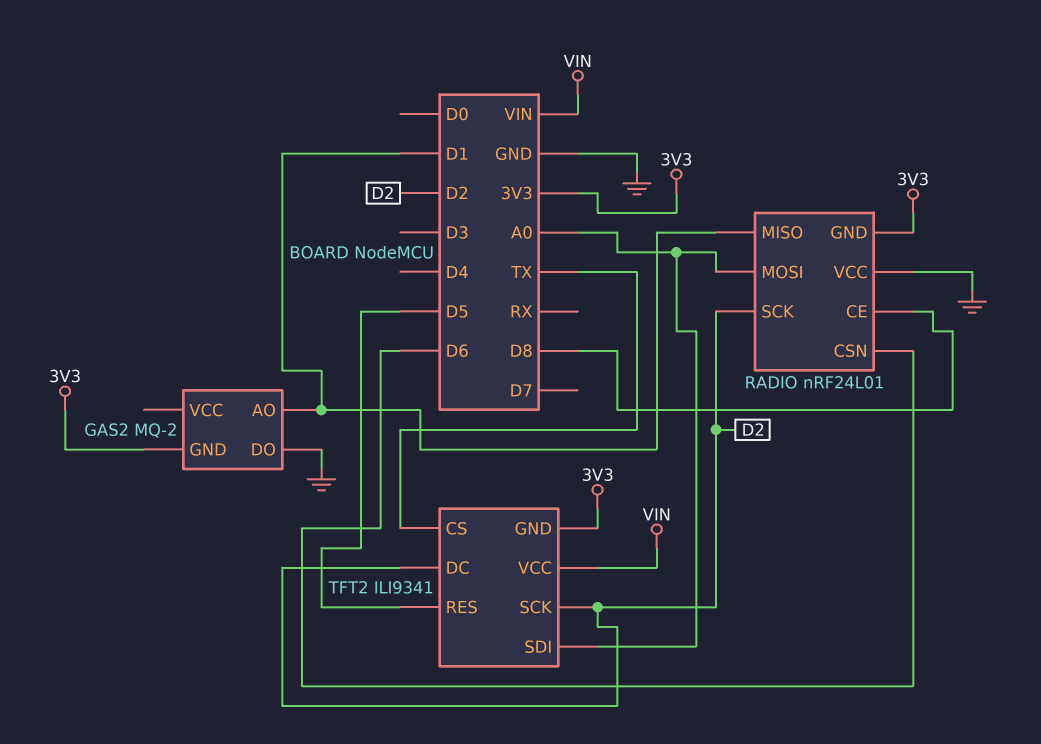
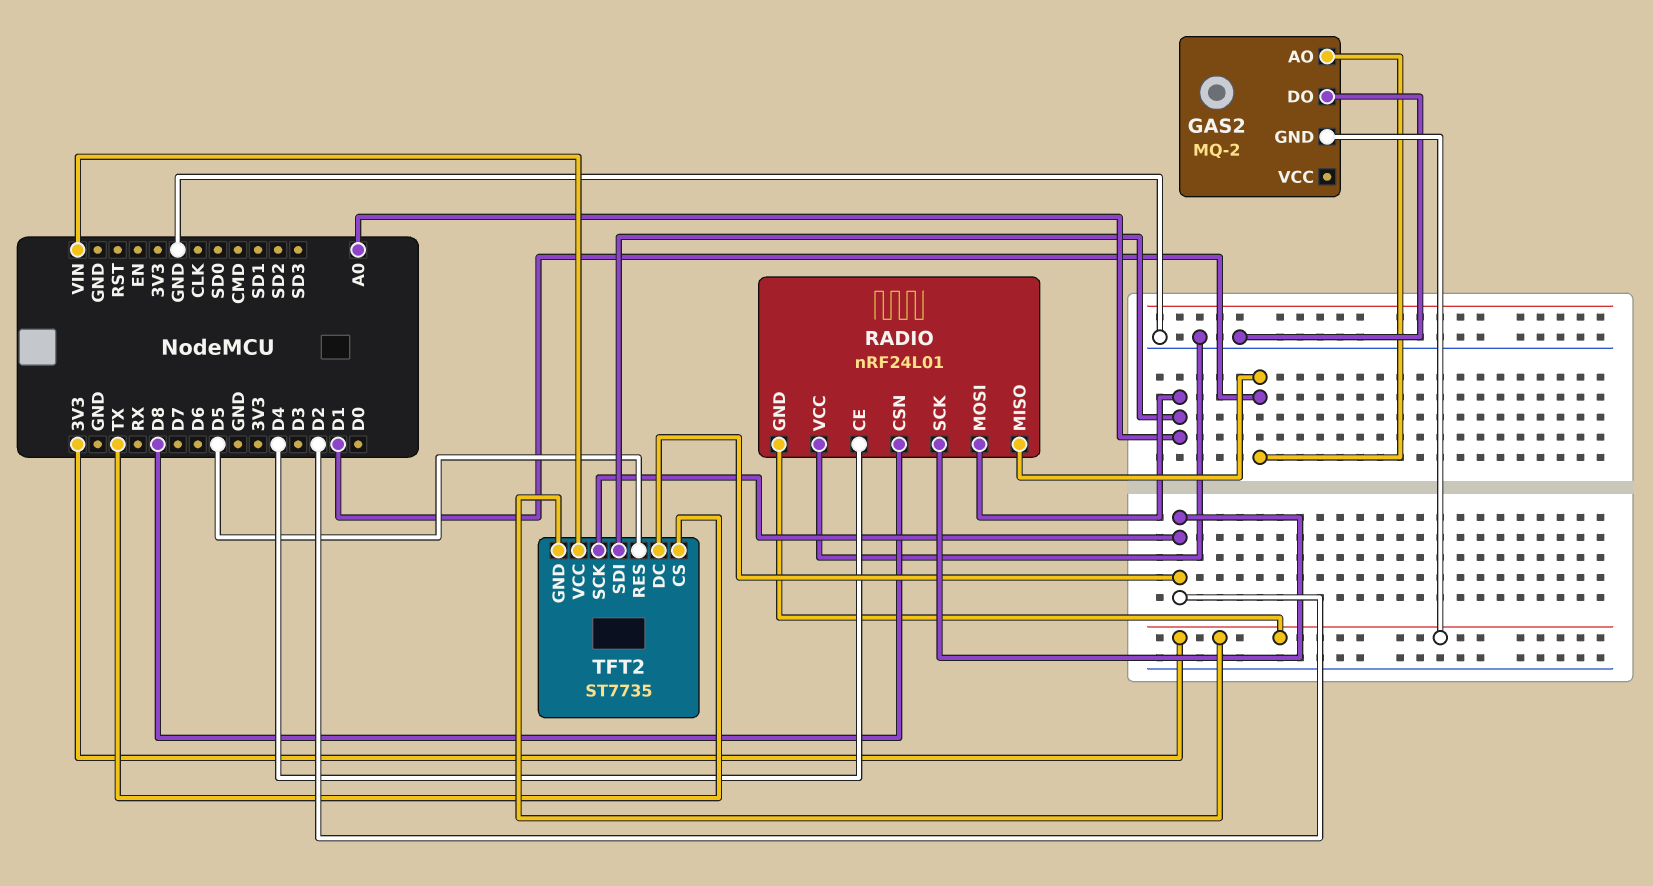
RADIO pin CE: D8 -> D4
RADIO pin CSN: D6 -> D8
TFT2: ILI9341 -> ST7735

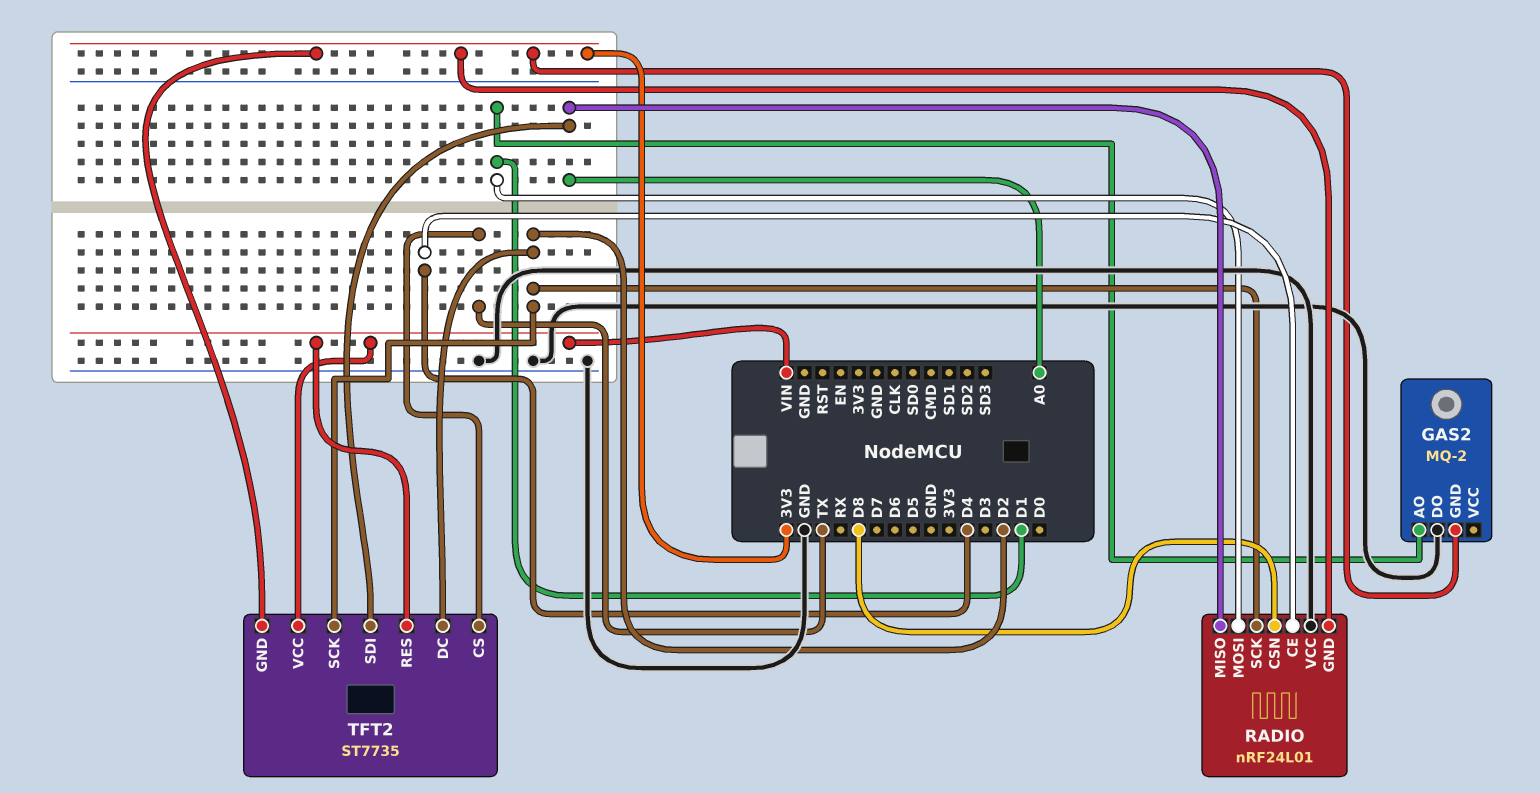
RADIO pin MISO: D1 -> A0
RADIO pin MOSI: A0 -> D1
TFT2 pin RES: D5 -> VIN

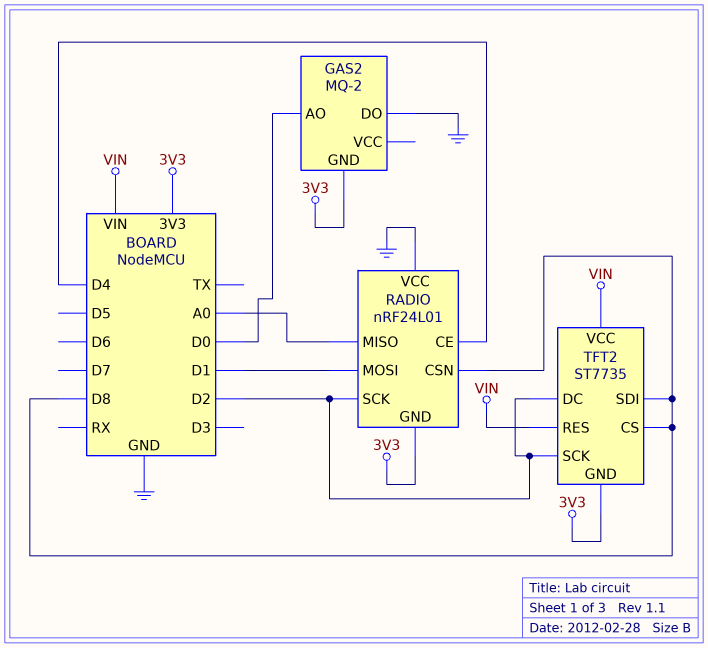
GAS2 pin AO: D1 -> D0
TFT2 pin CS: TX -> D8
TFT2 pin SDI: A0 -> D8

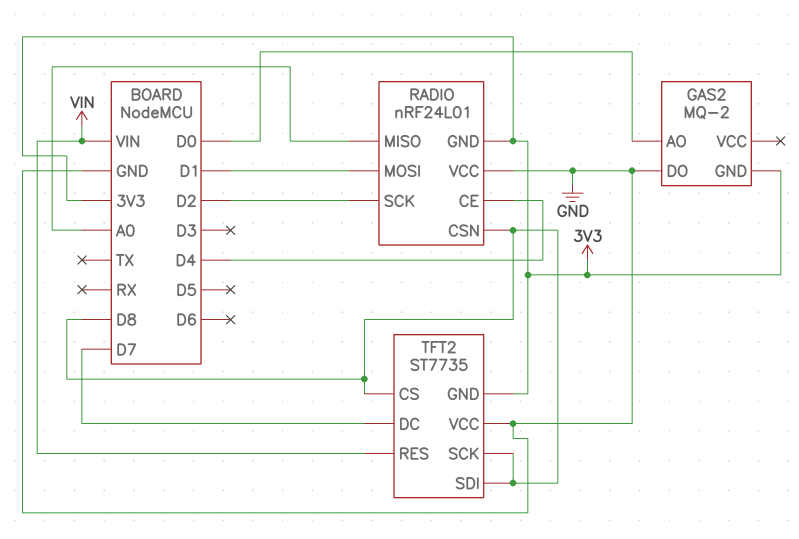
TFT2 pin DC: D2 -> D7
TFT2 pin SCK: D2 -> D8
TFT2 pin VCC: VIN -> GND

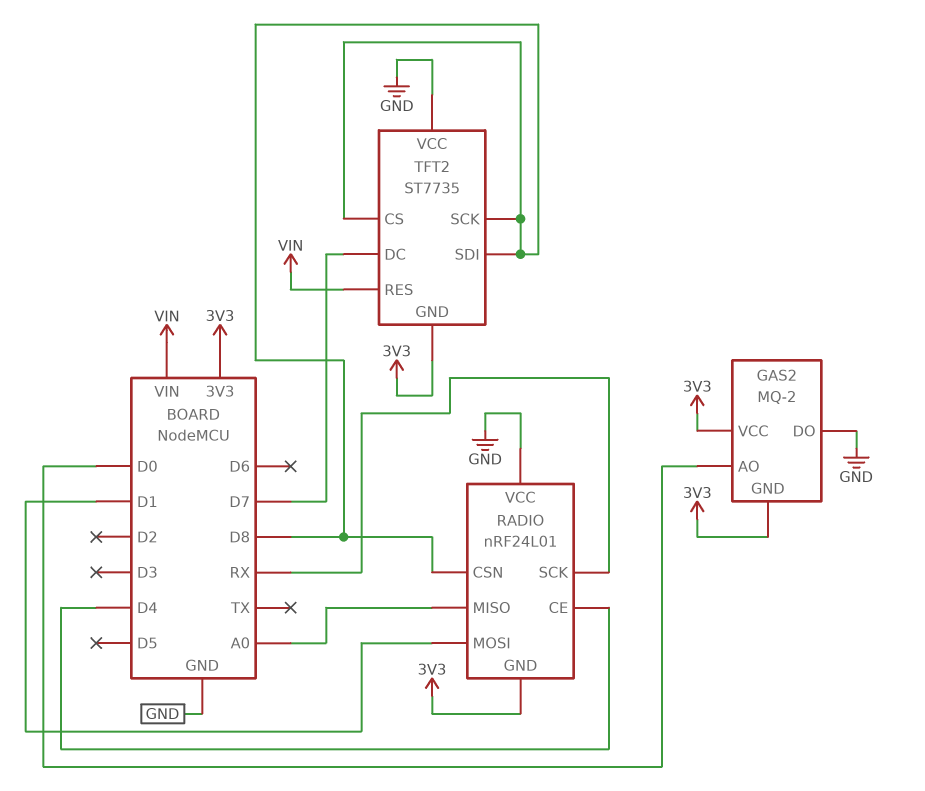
GAS2 pin VCC: none -> 3V3
RADIO pin SCK: D2 -> RX

